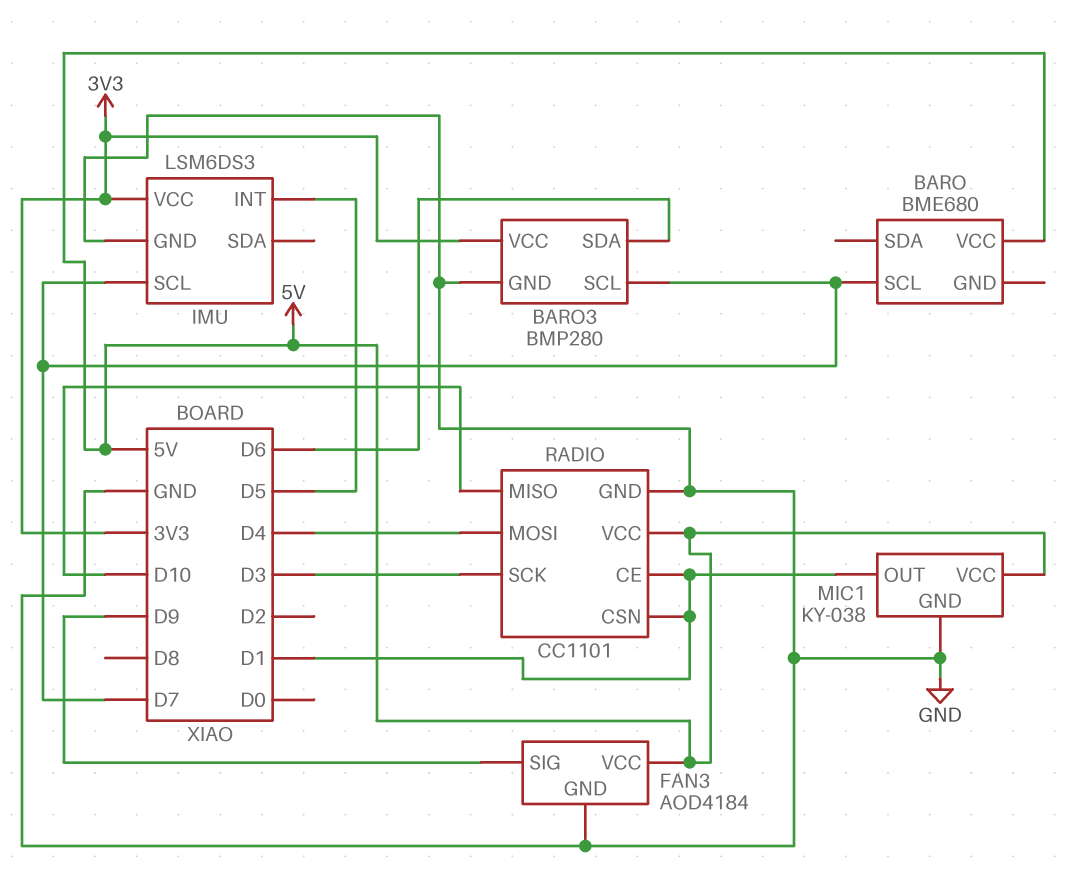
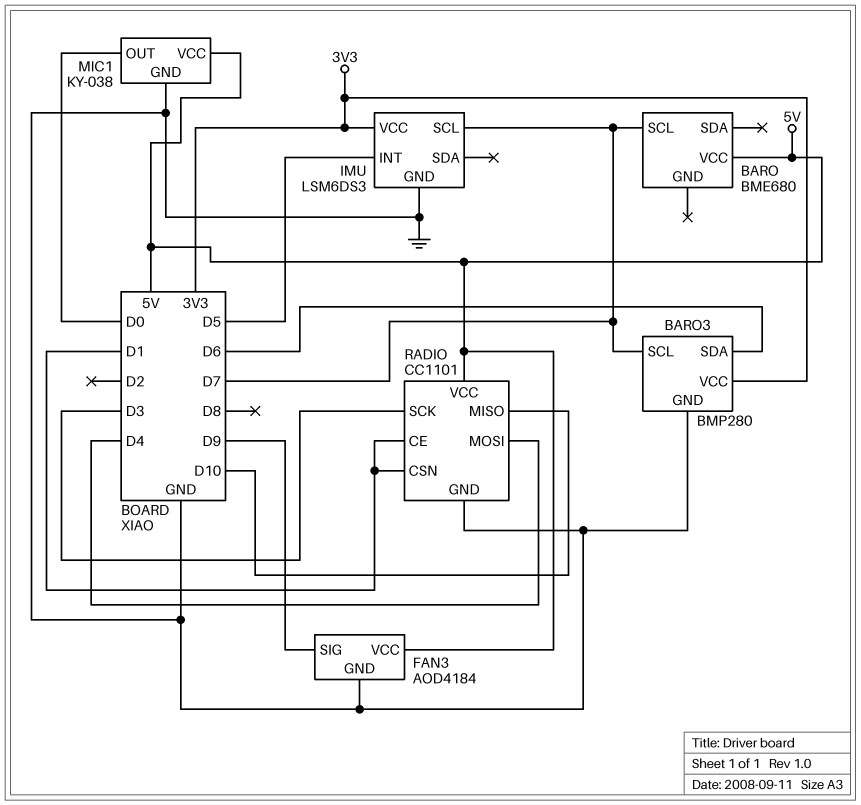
MIC1 pin OUT: D1 -> D0

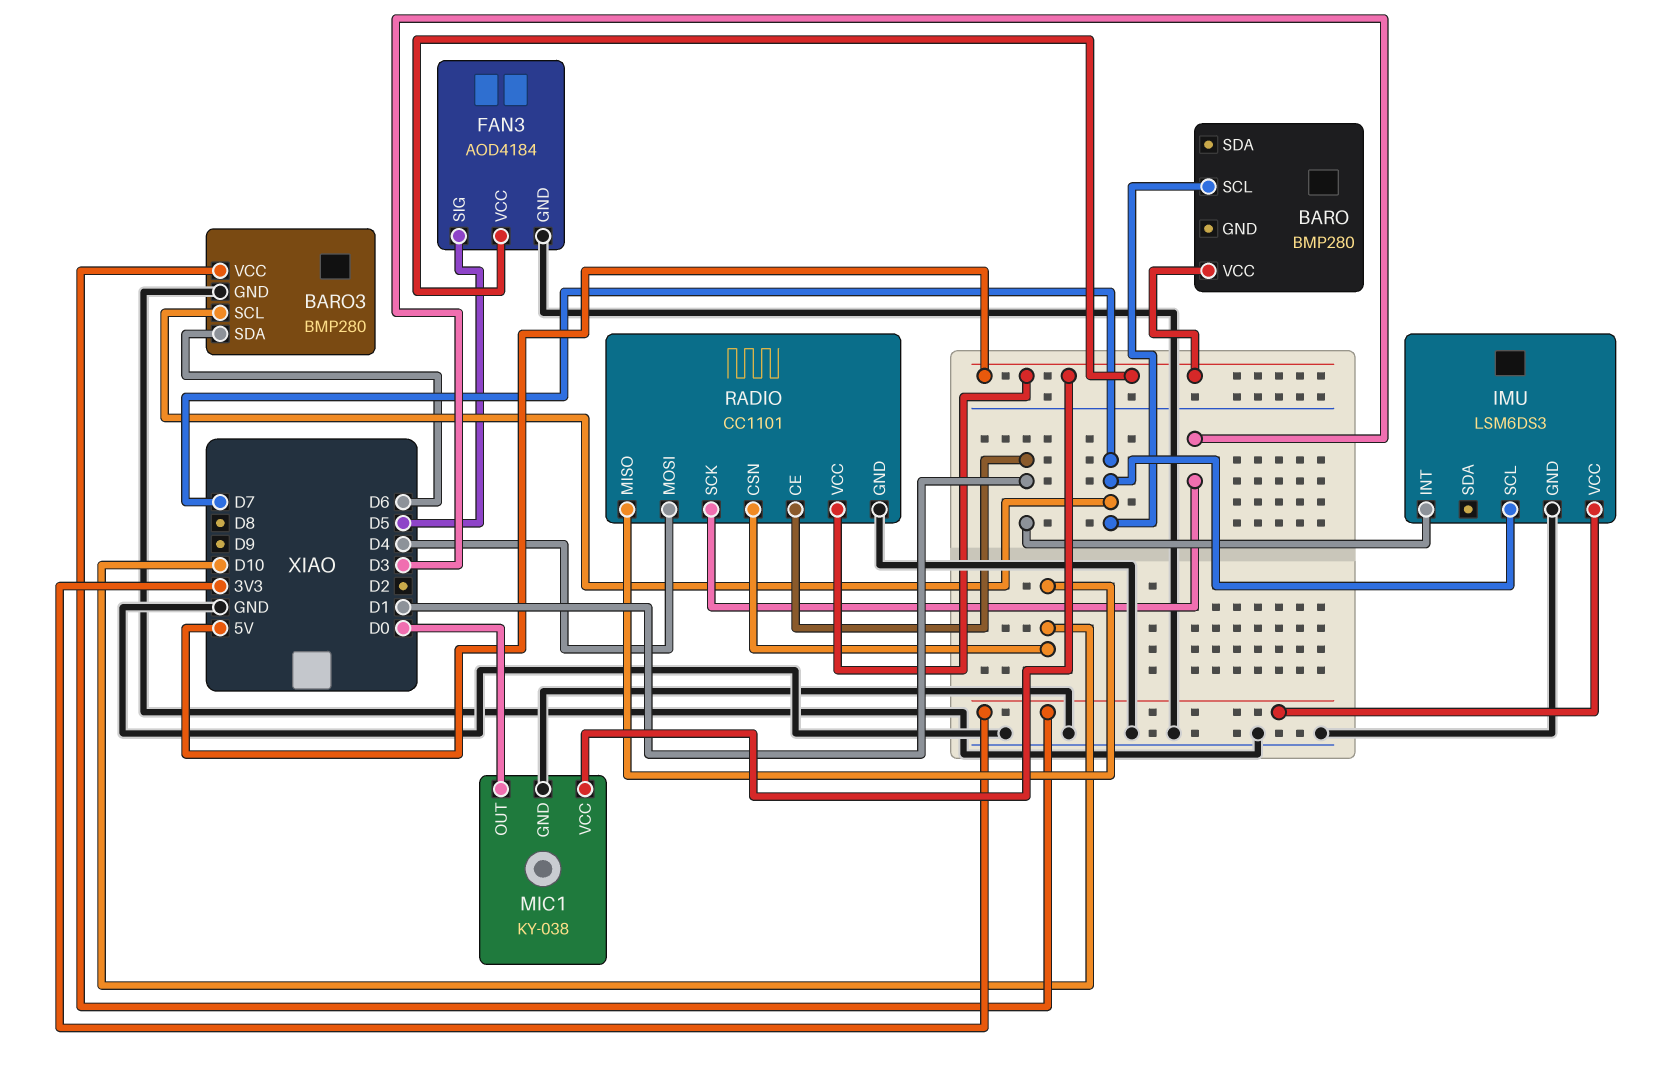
BARO: BME680 -> BMP280
FAN3 pin SIG: D9 -> D5
IMU pin INT: D5 -> D1
RADIO pin CSN: D1 -> D10

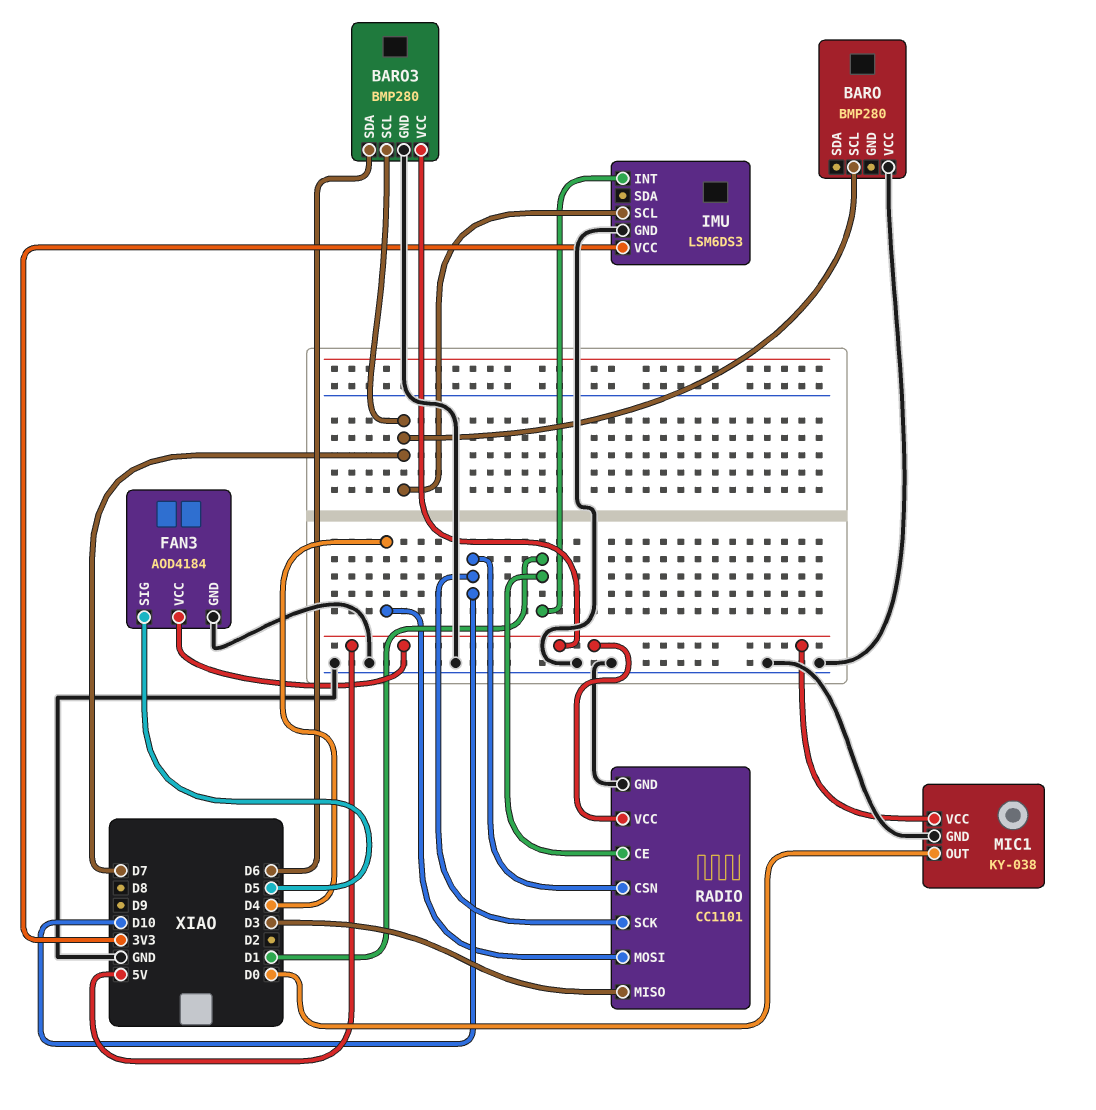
BARO pin VCC: 5V -> GND
BARO3 pin VCC: 3V3 -> 5V
RADIO pin MISO: D10 -> D3
RADIO pin SCK: D3 -> D10

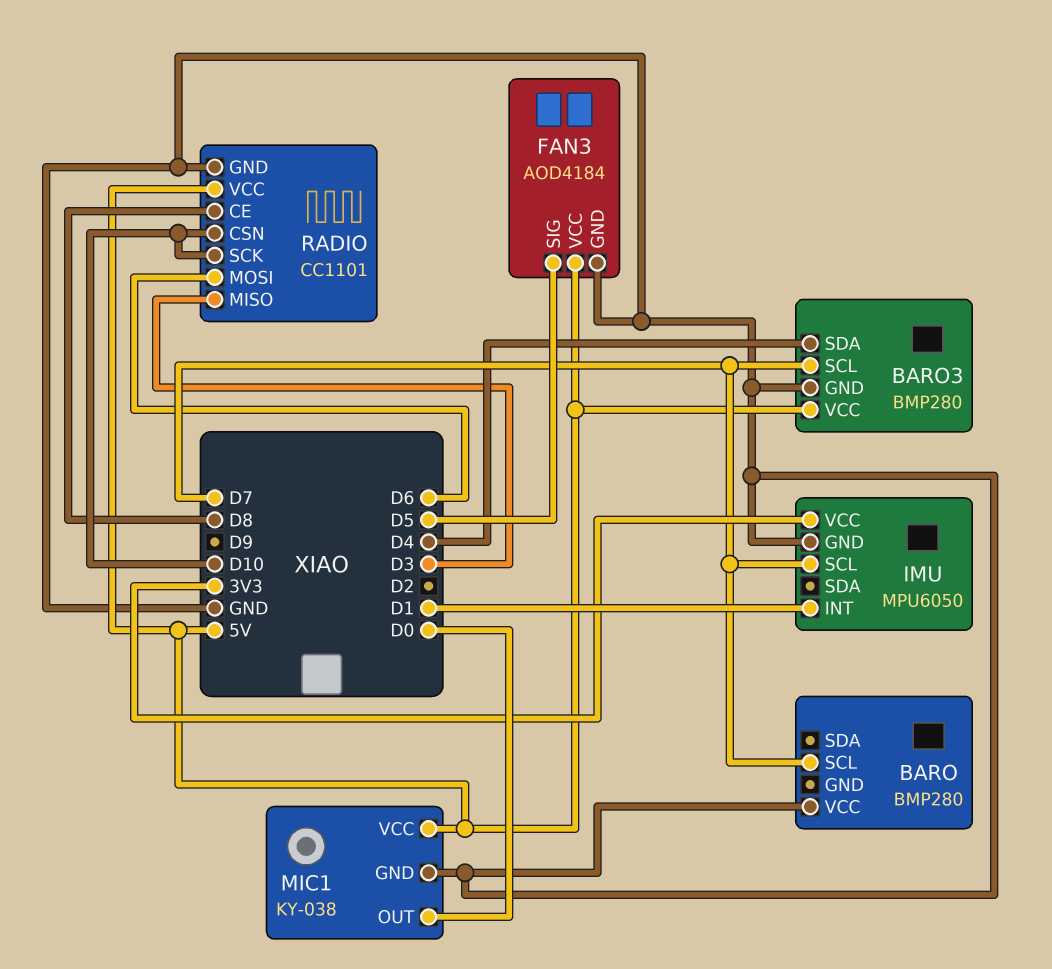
BARO3 pin SDA: D6 -> D4
IMU: LSM6DS3 -> MPU6050
RADIO pin CE: D1 -> D8
RADIO pin MOSI: D4 -> D6

